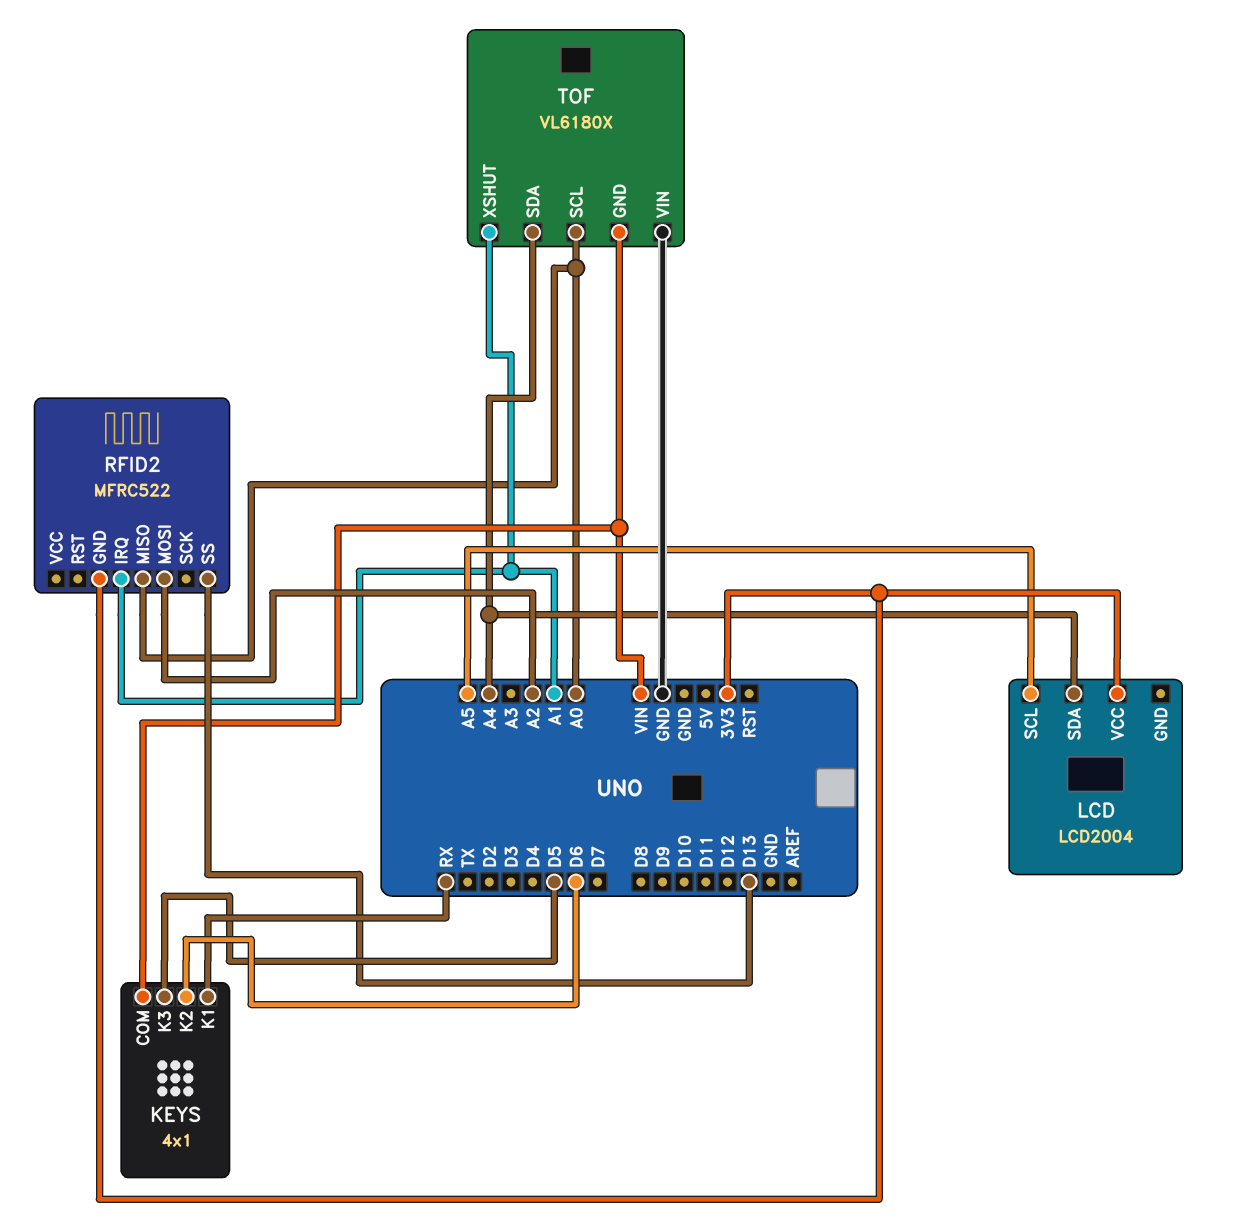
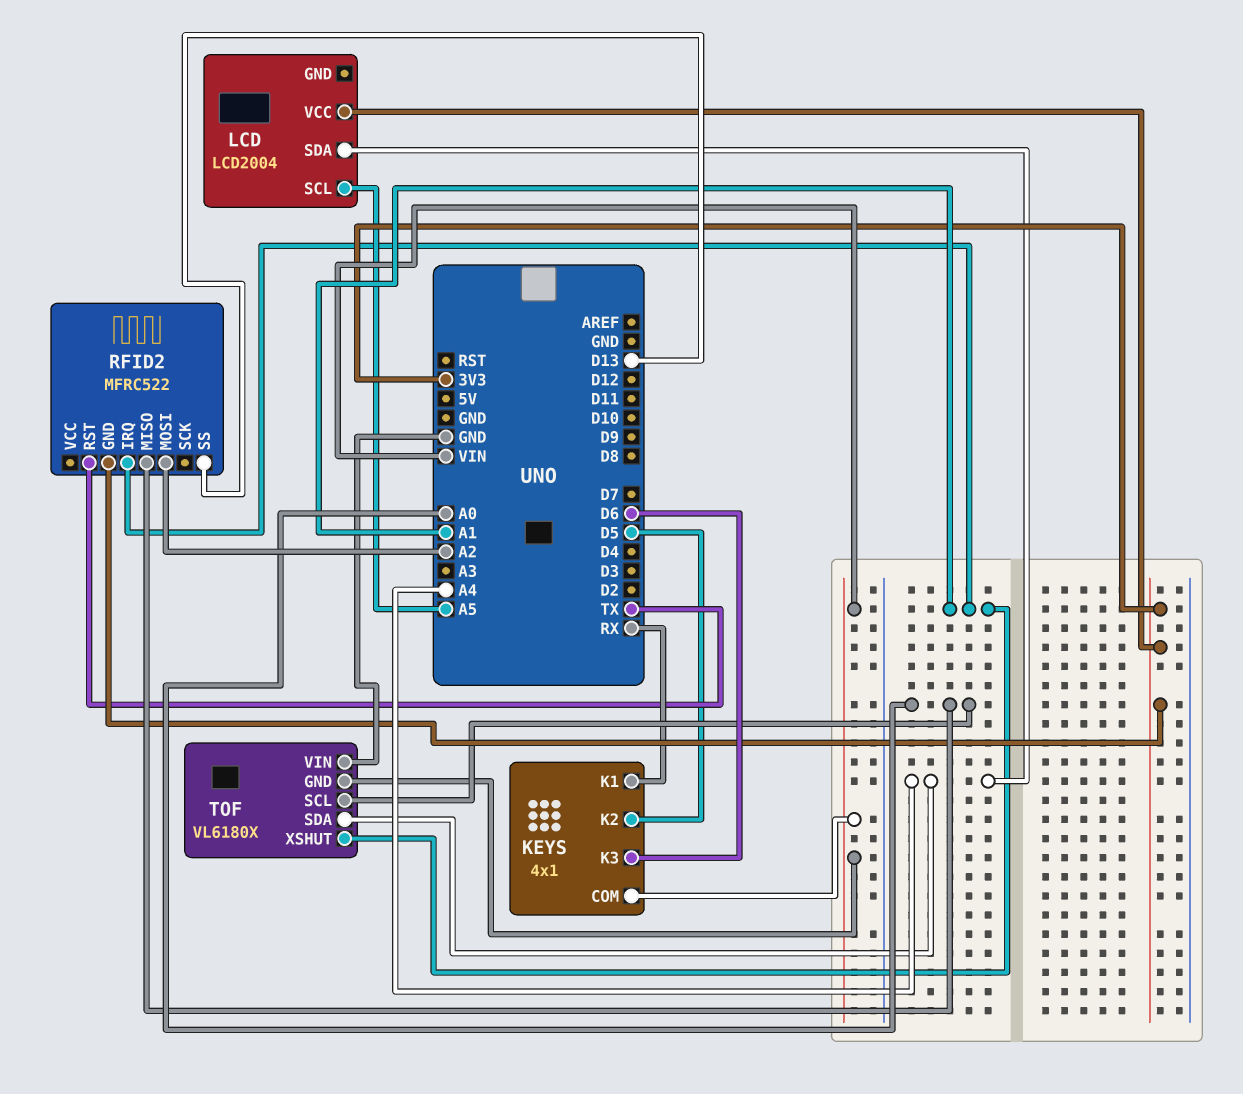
KEYS pin K2: D6 -> D5
KEYS pin K3: D5 -> D6
RFID2 pin RST: none -> TX

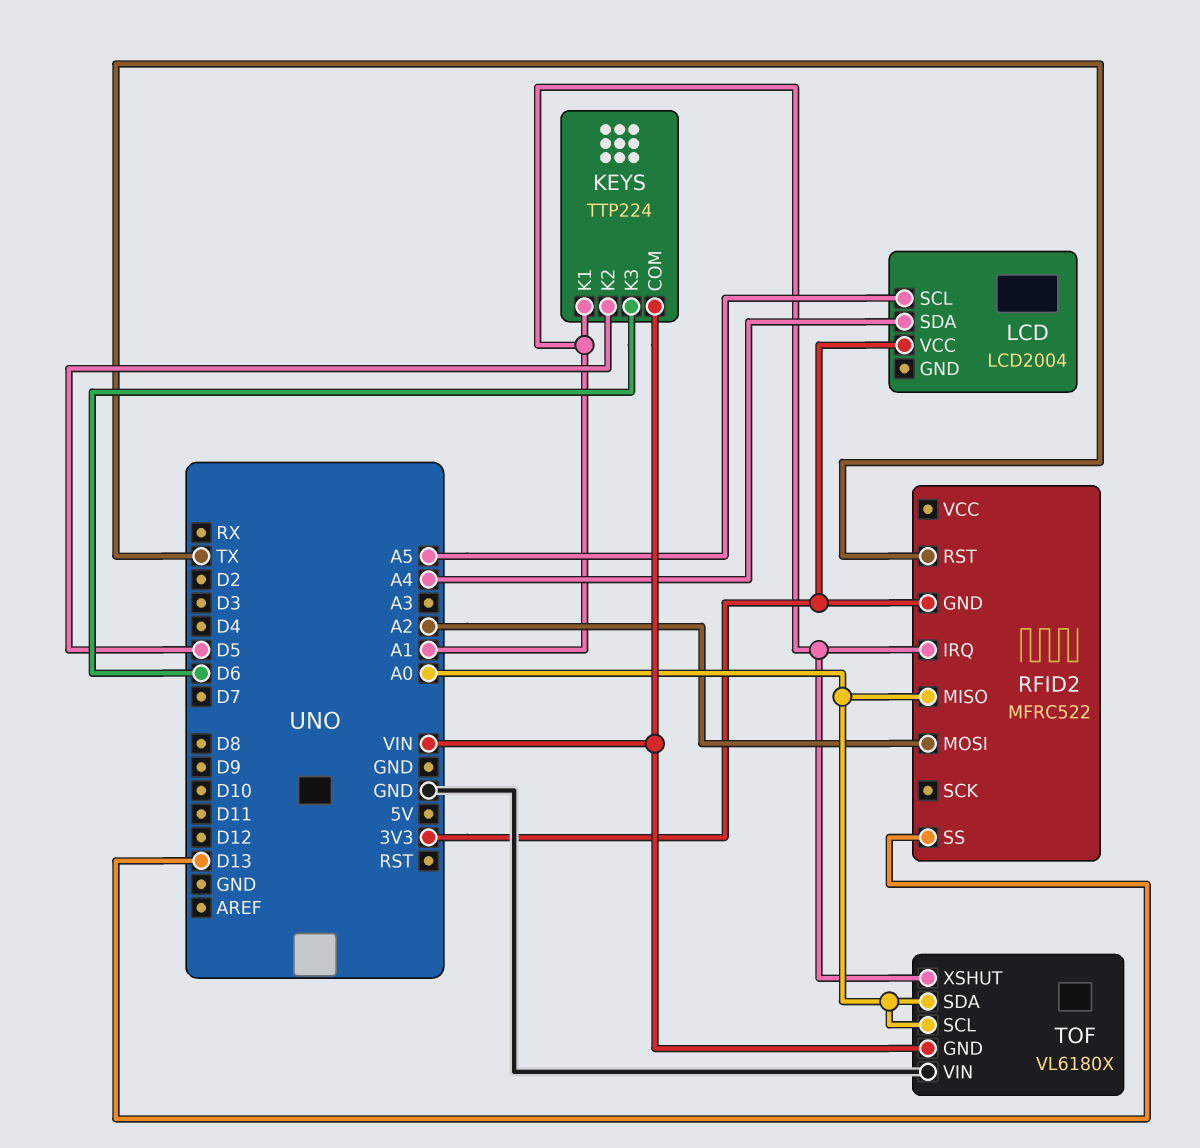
KEYS: 4x1 -> TTP224
KEYS pin K1: RX -> A1
TOF pin SDA: A4 -> A0

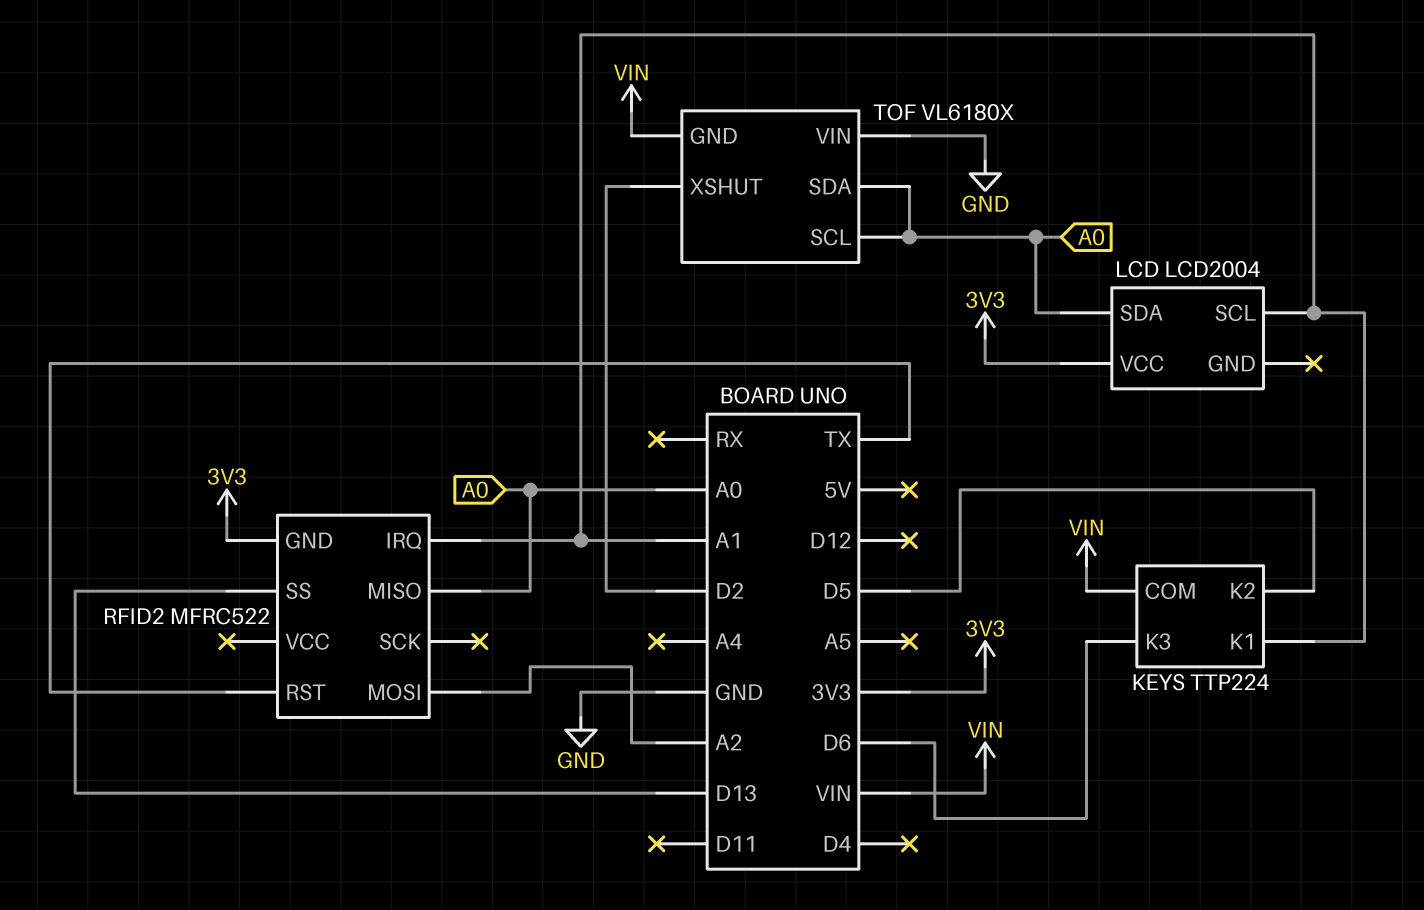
LCD pin SCL: A5 -> A1
LCD pin SDA: A4 -> A0
TOF pin XSHUT: A1 -> D2

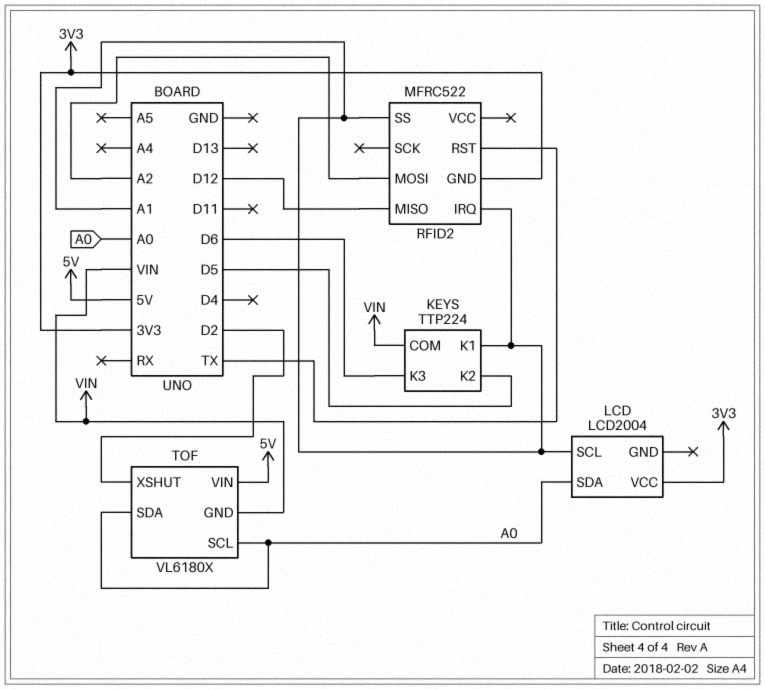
RFID2 pin MISO: A0 -> D12
RFID2 pin SS: D13 -> A1
TOF pin VIN: GND -> 5V

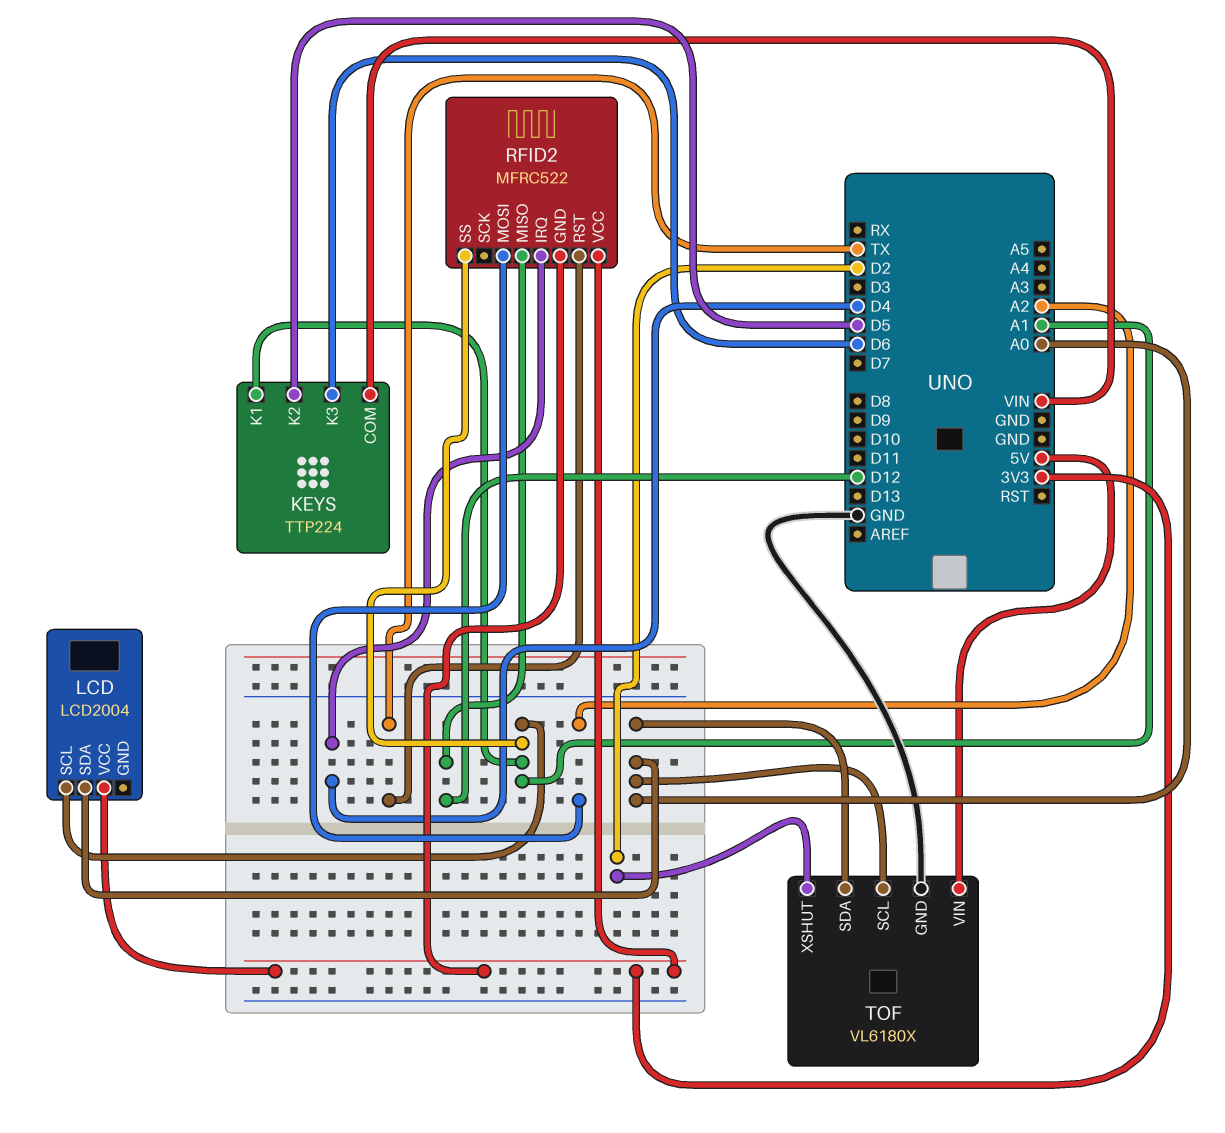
RFID2 pin IRQ: A1 -> D4
RFID2 pin VCC: none -> 3V3
TOF pin GND: VIN -> GND

